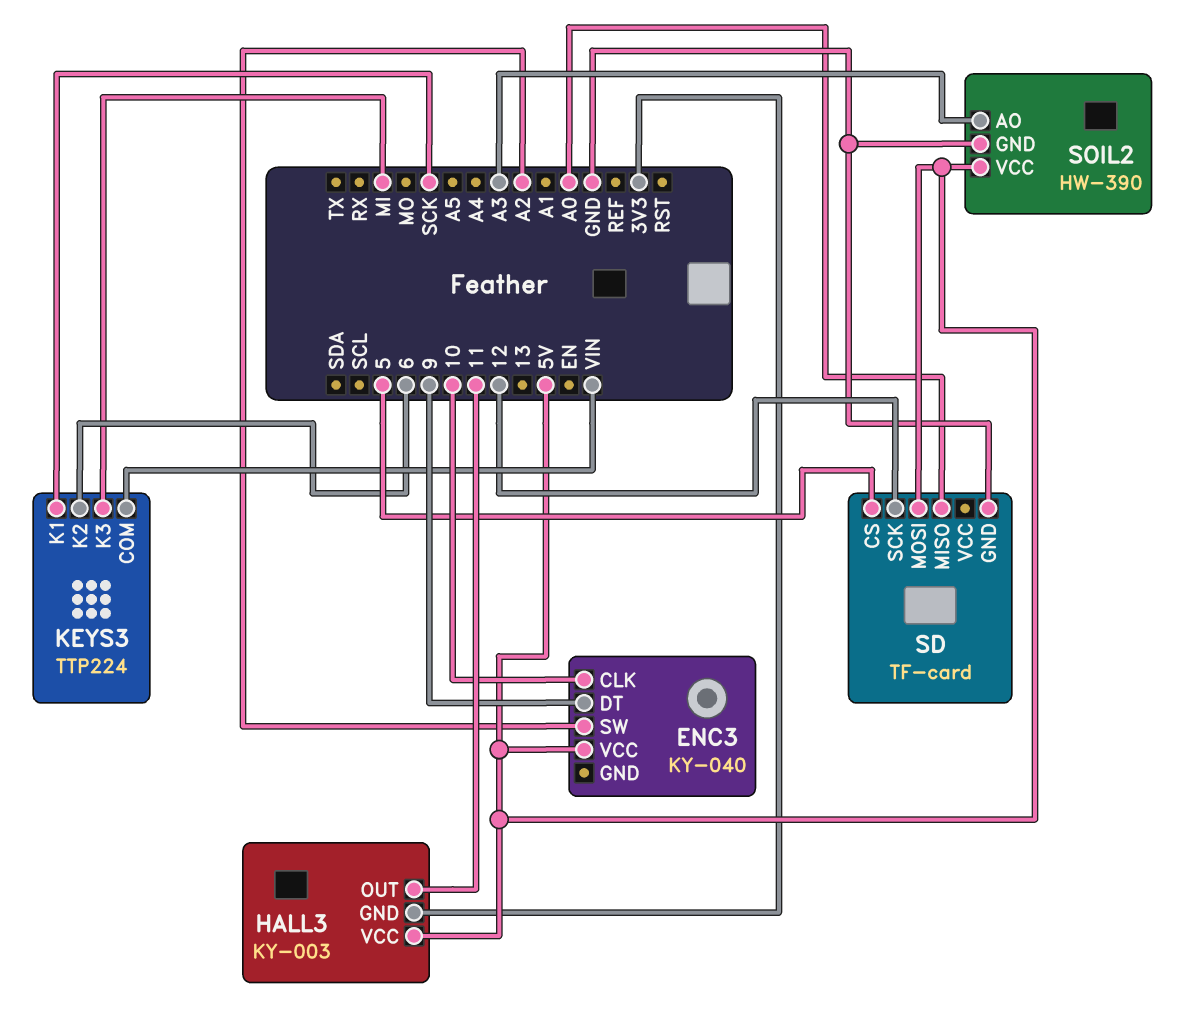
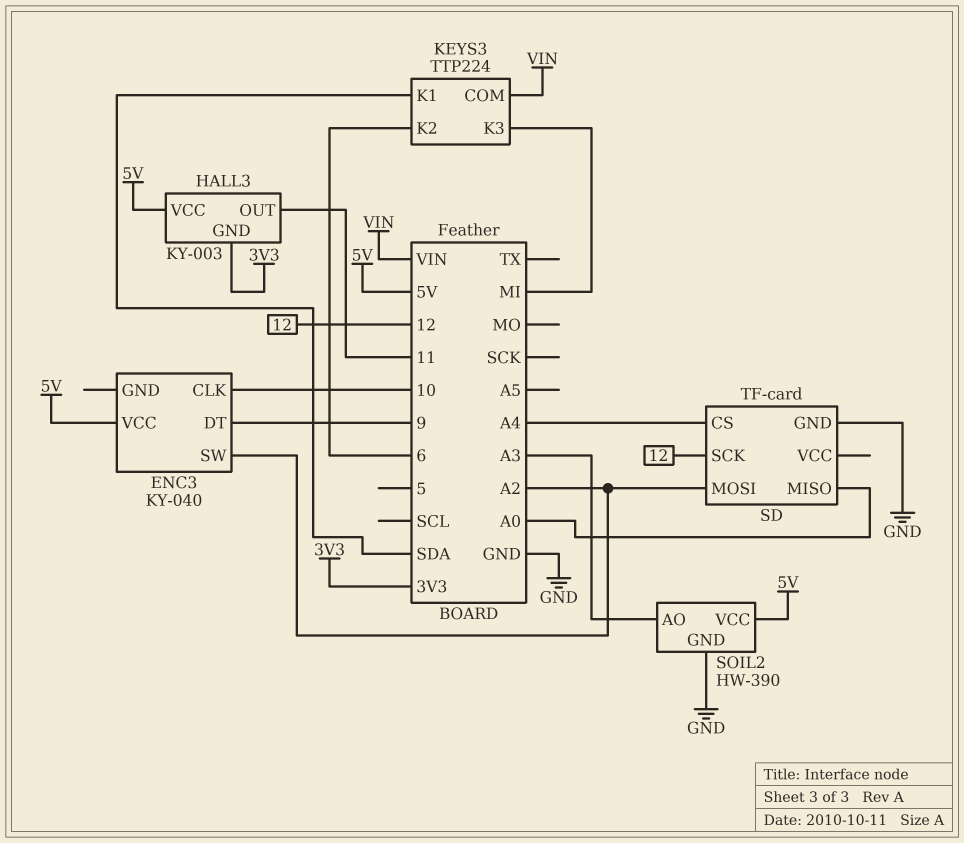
KEYS3 pin K1: SCK -> SDA
SD pin CS: 5 -> A4
SD pin MOSI: 5V -> A2

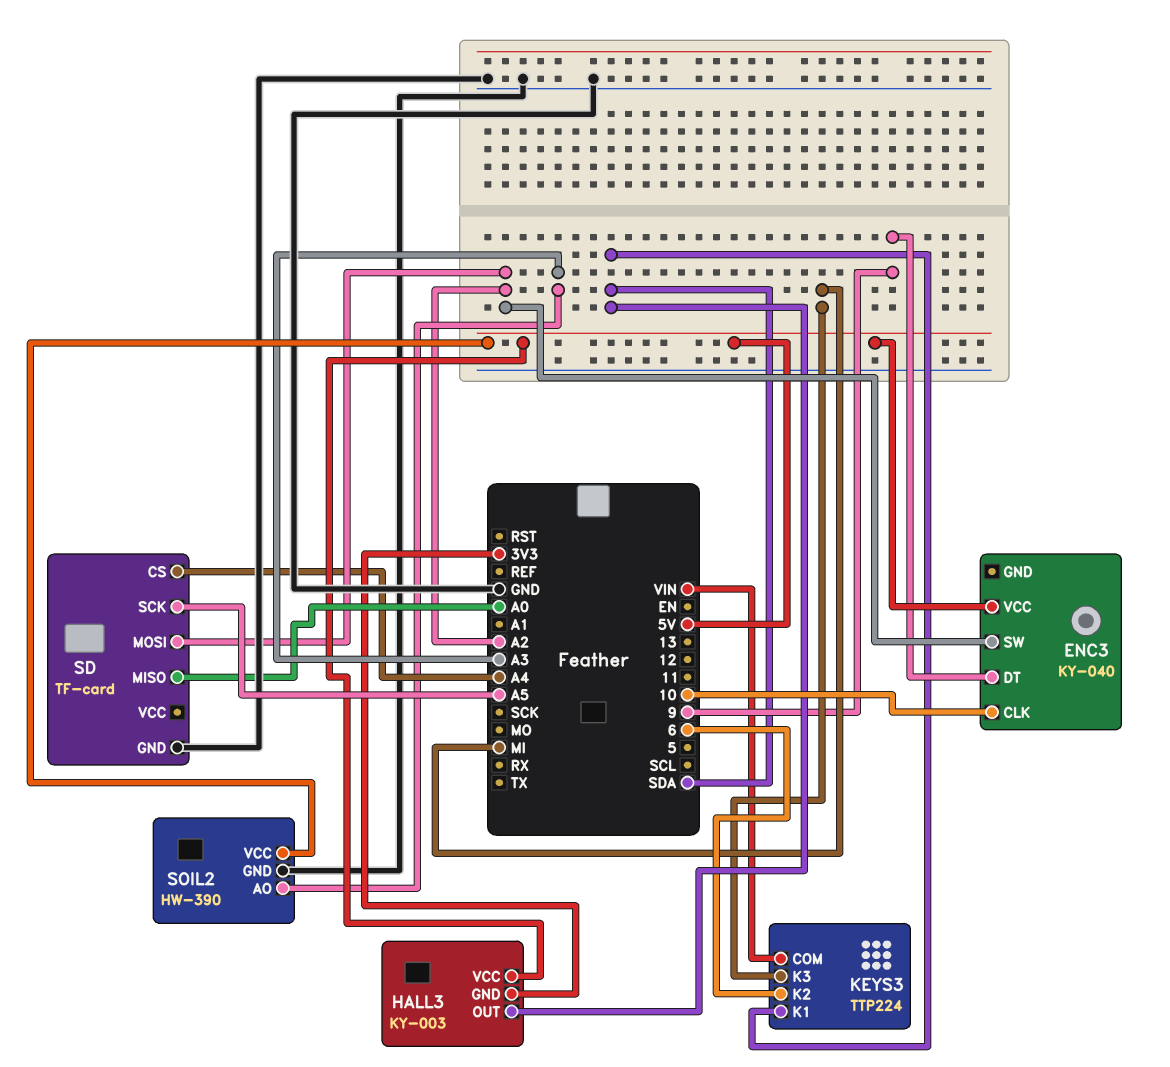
HALL3 pin OUT: 11 -> SDA
SD pin SCK: 12 -> A5

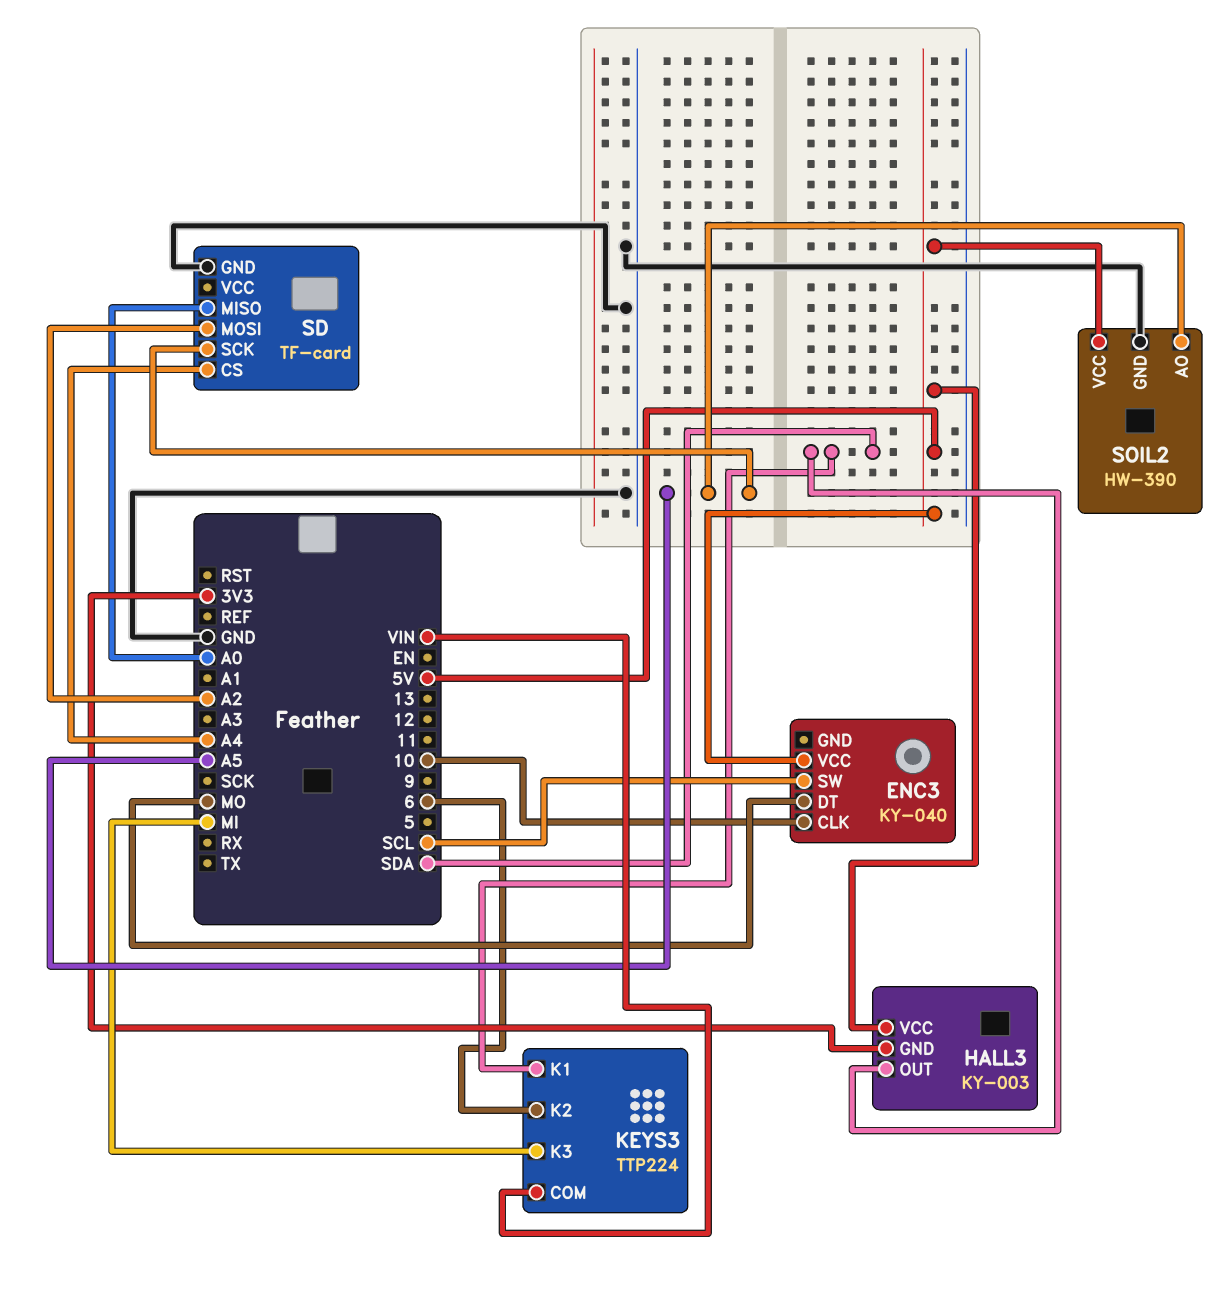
ENC3 pin DT: 9 -> MO
ENC3 pin SW: A2 -> SCL
SOIL2 pin AO: A3 -> A5

